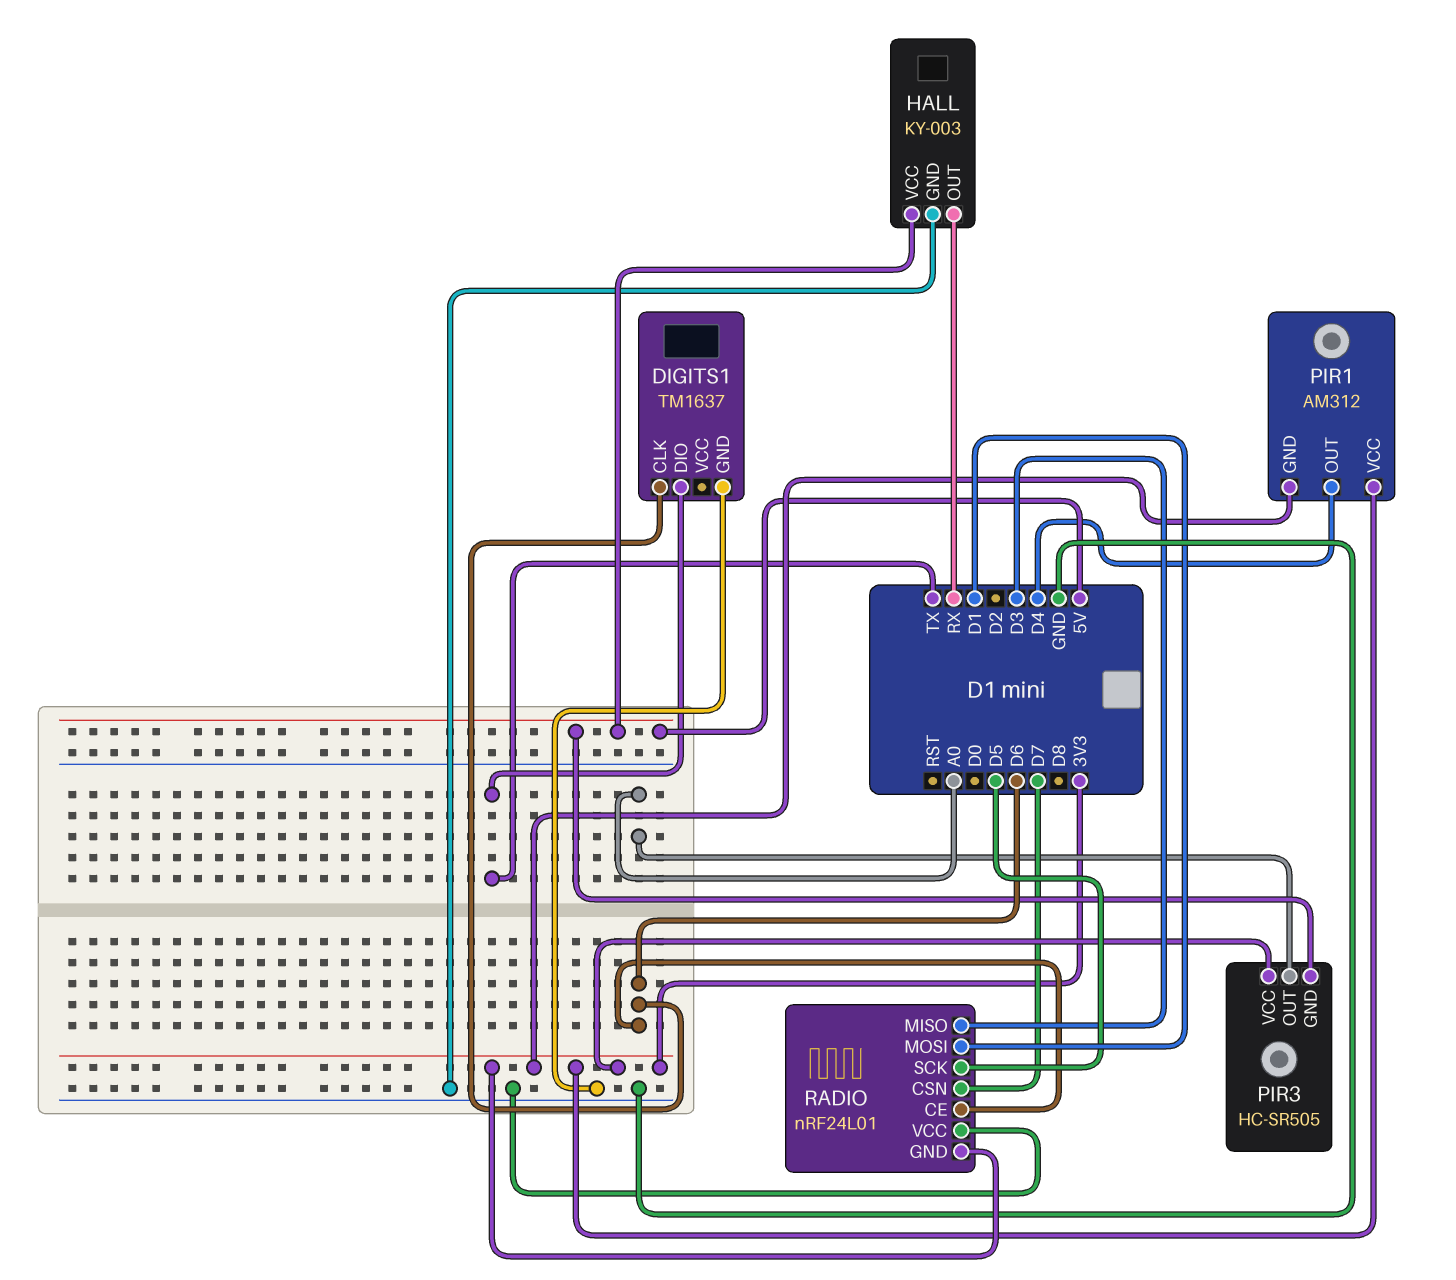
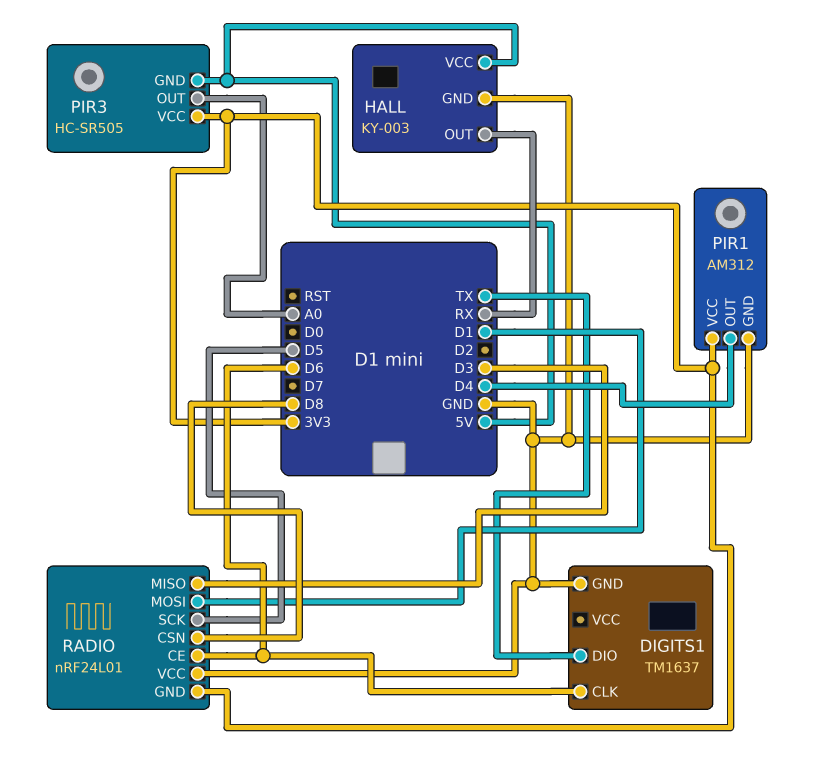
PIR1 pin GND: 3V3 -> GND
RADIO pin CSN: D7 -> D8

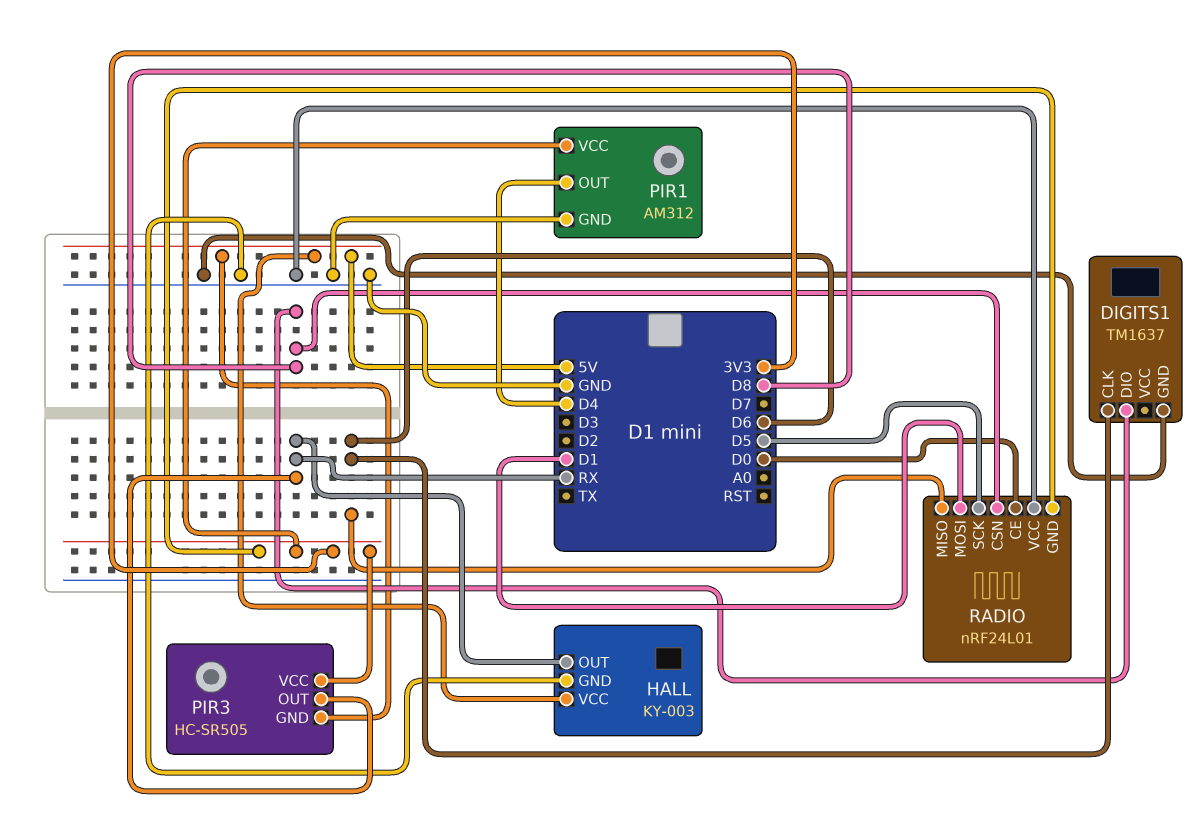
DIGITS1 pin DIO: TX -> D8
PIR3 pin OUT: A0 -> RX
RADIO pin CE: D6 -> D0
RADIO pin MISO: D3 -> D6

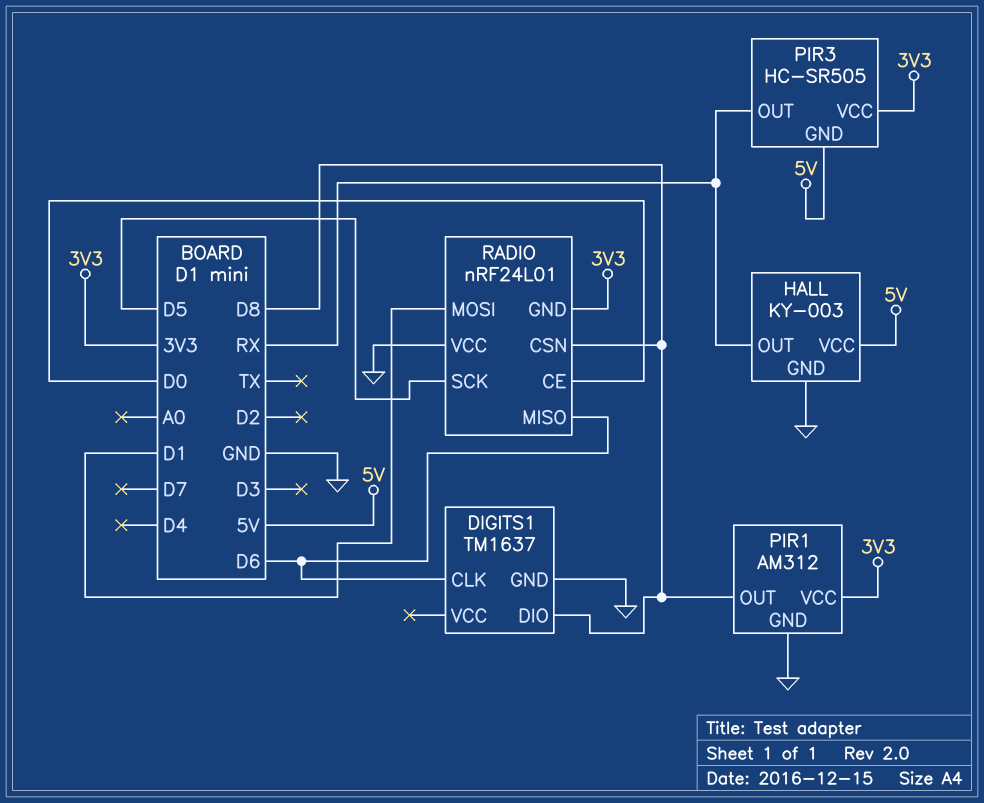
PIR1 pin OUT: D4 -> D8

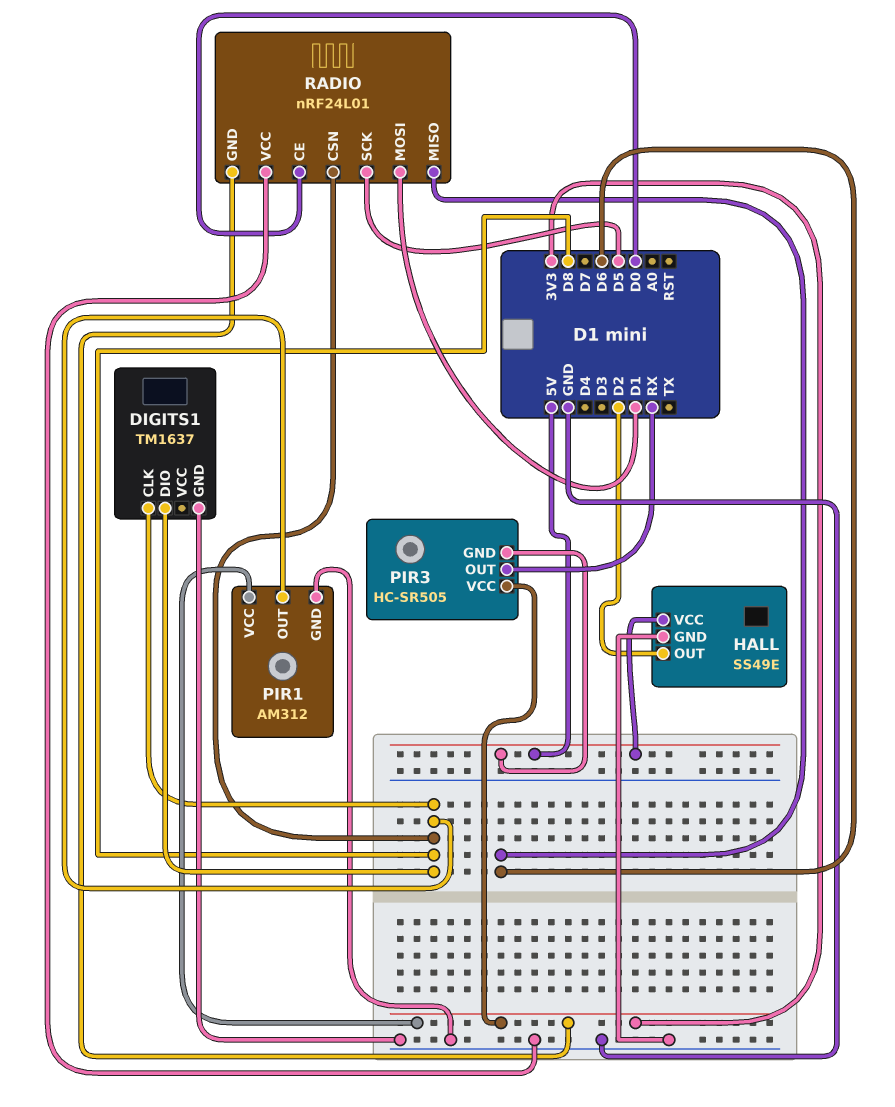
DIGITS1 pin CLK: D6 -> D8
HALL: KY-003 -> SS49E
HALL pin OUT: RX -> D2

